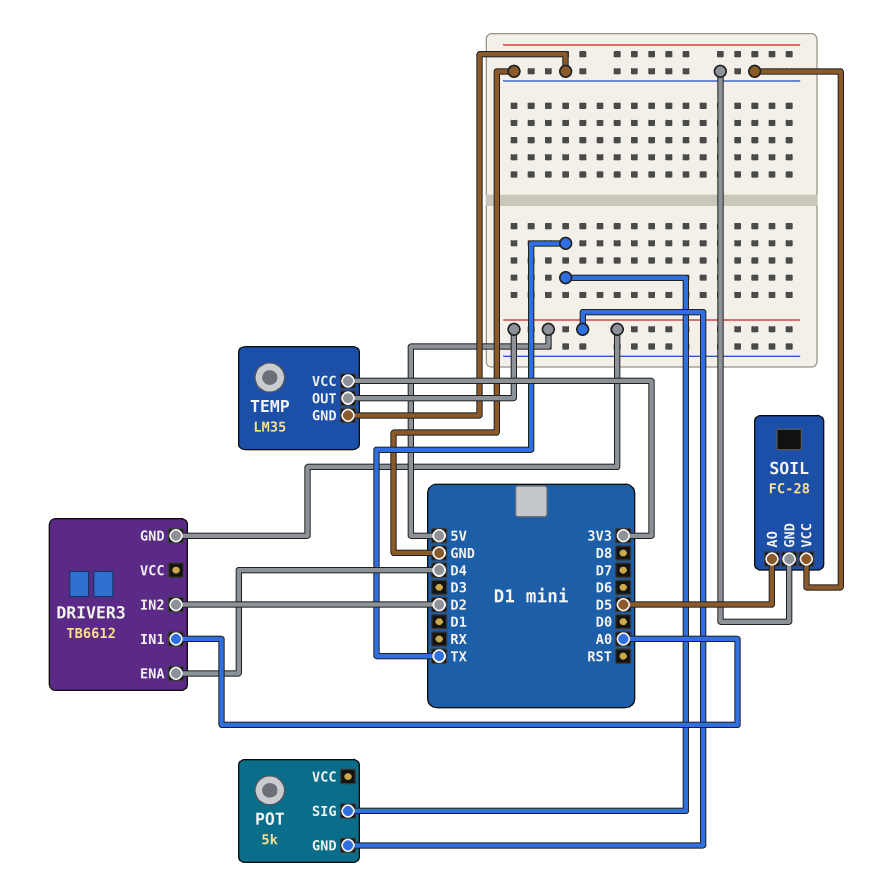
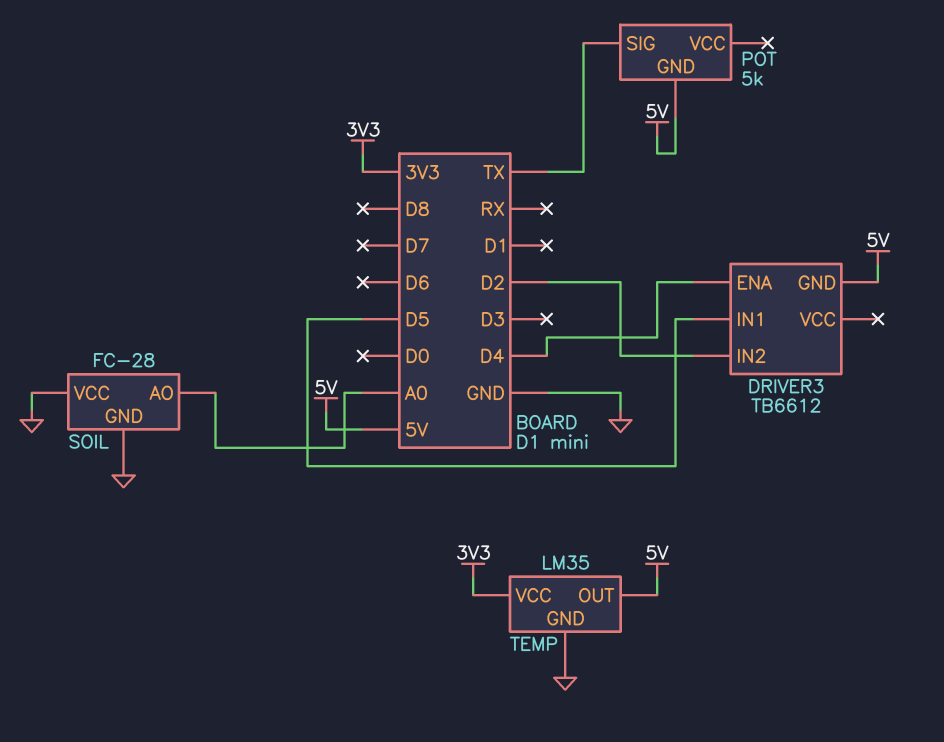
DRIVER3 pin IN1: A0 -> D5
SOIL pin AO: D5 -> A0

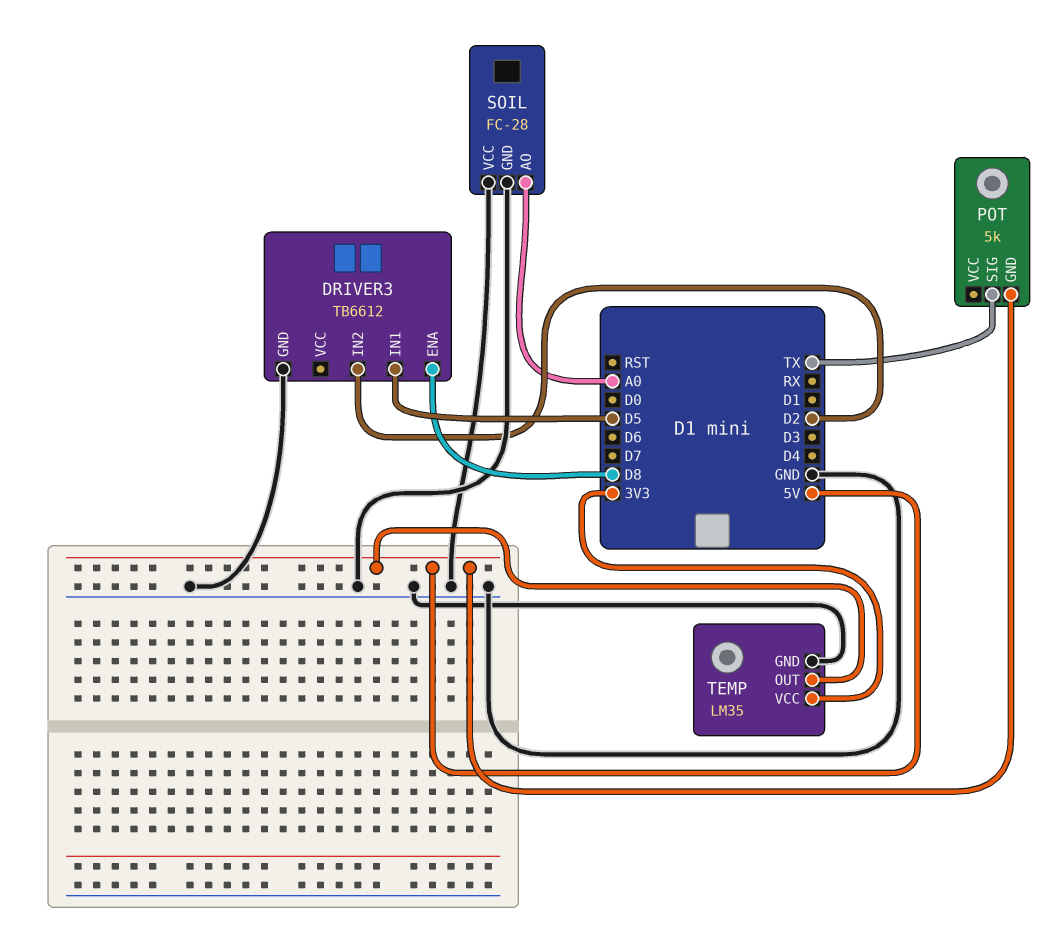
DRIVER3 pin ENA: D4 -> D8
DRIVER3 pin GND: 5V -> GND

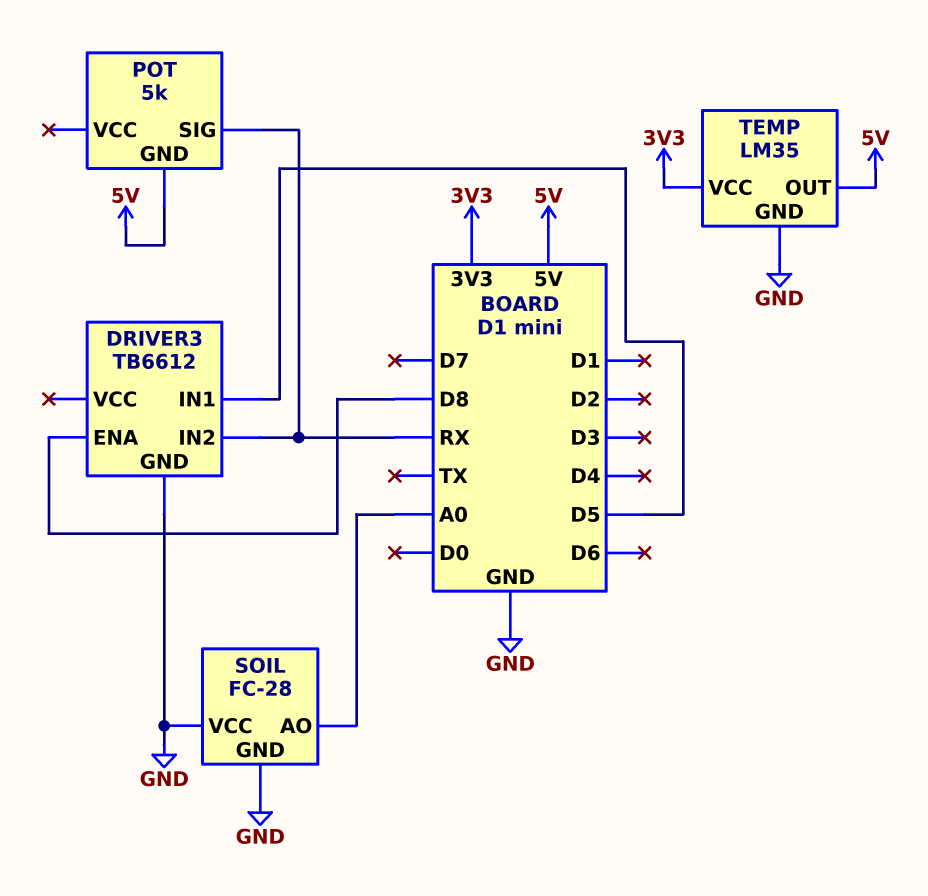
DRIVER3 pin IN2: D2 -> RX
POT pin SIG: TX -> RX

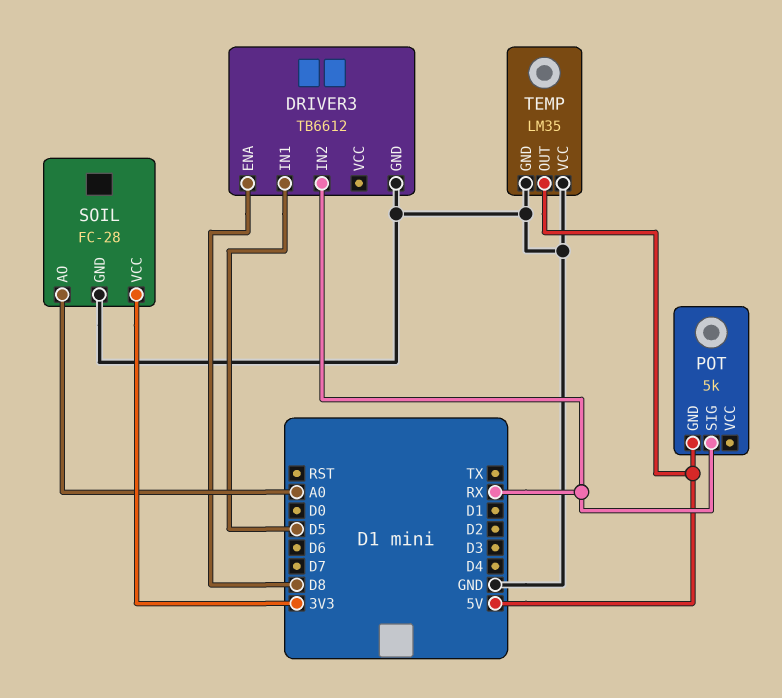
SOIL pin VCC: GND -> 3V3
TEMP pin VCC: 3V3 -> GND

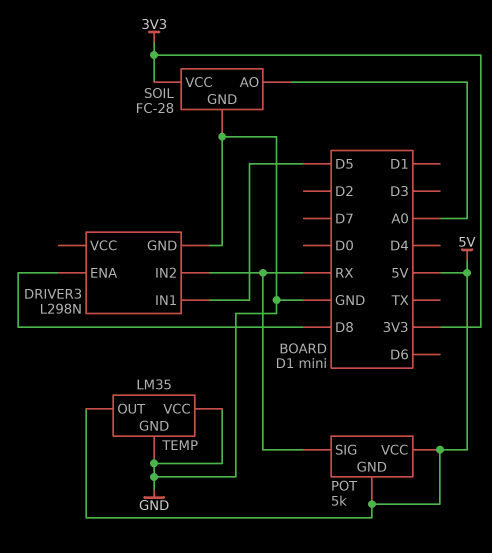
DRIVER3: TB6612 -> L298N
POT pin VCC: none -> 5V

